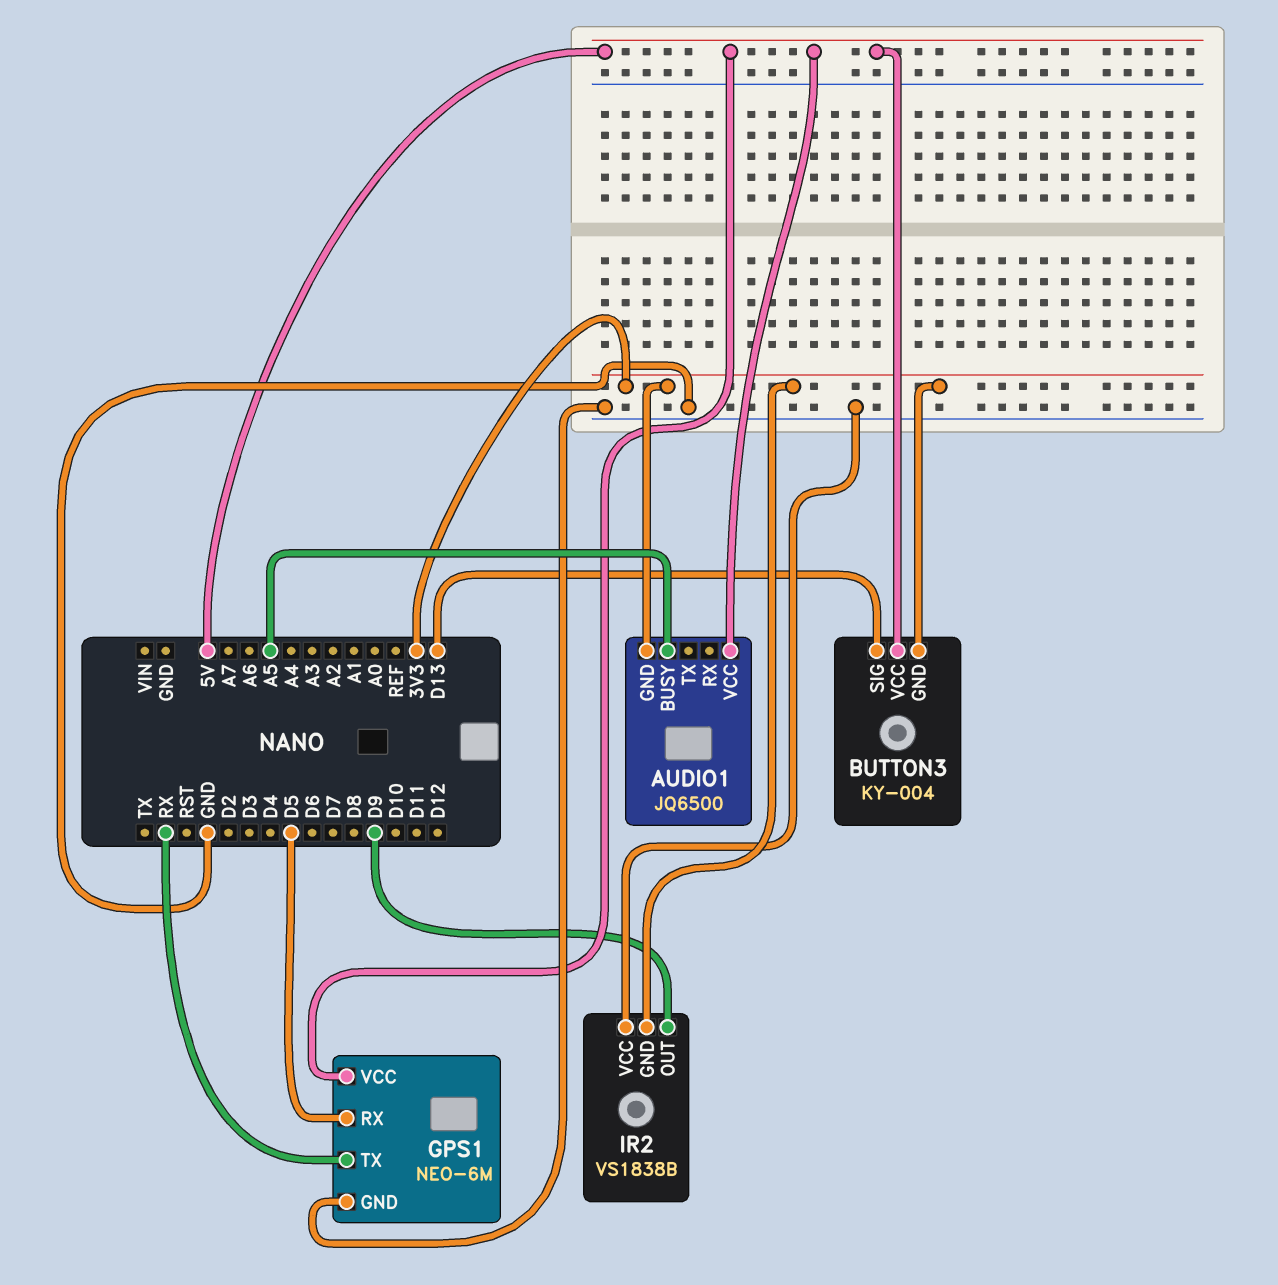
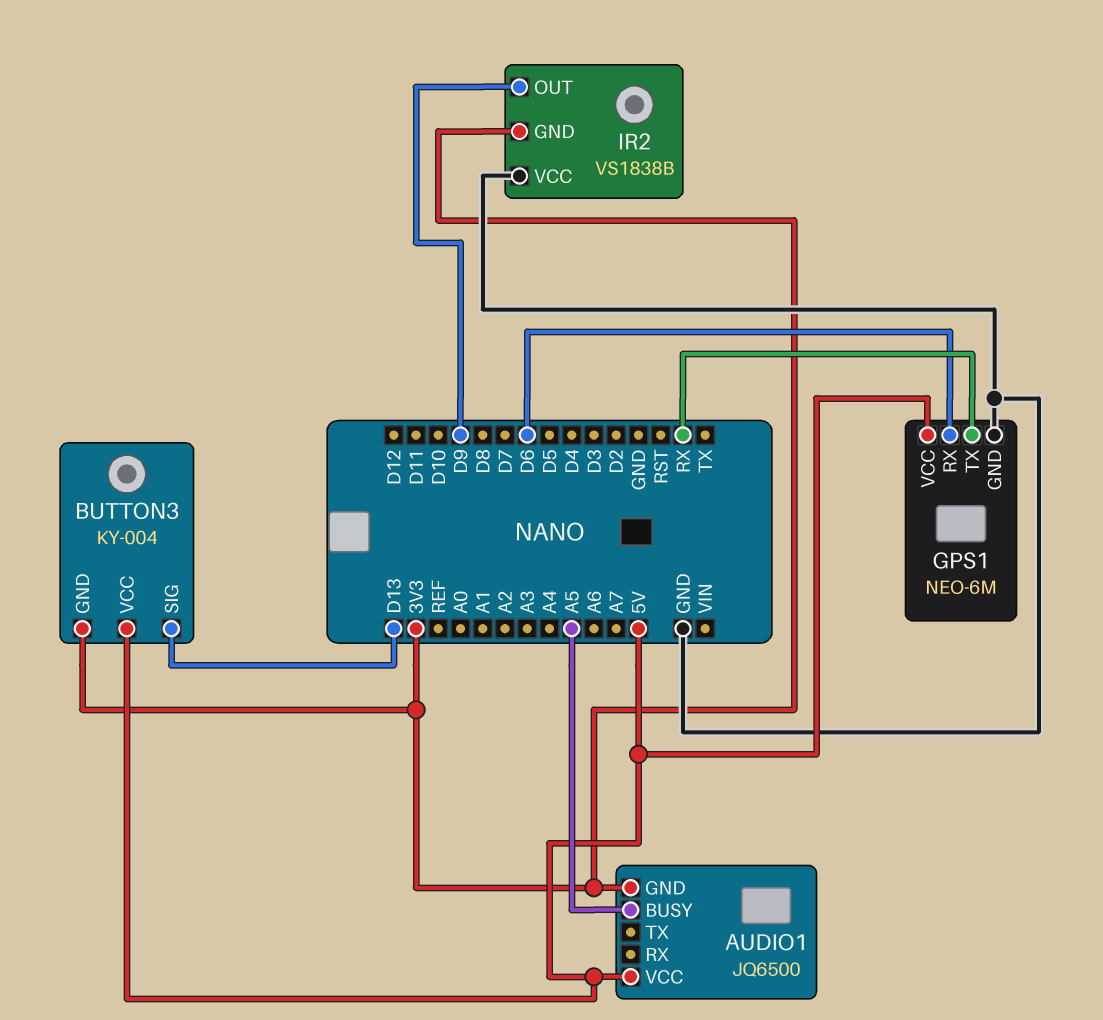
GPS1 pin RX: D5 -> D6

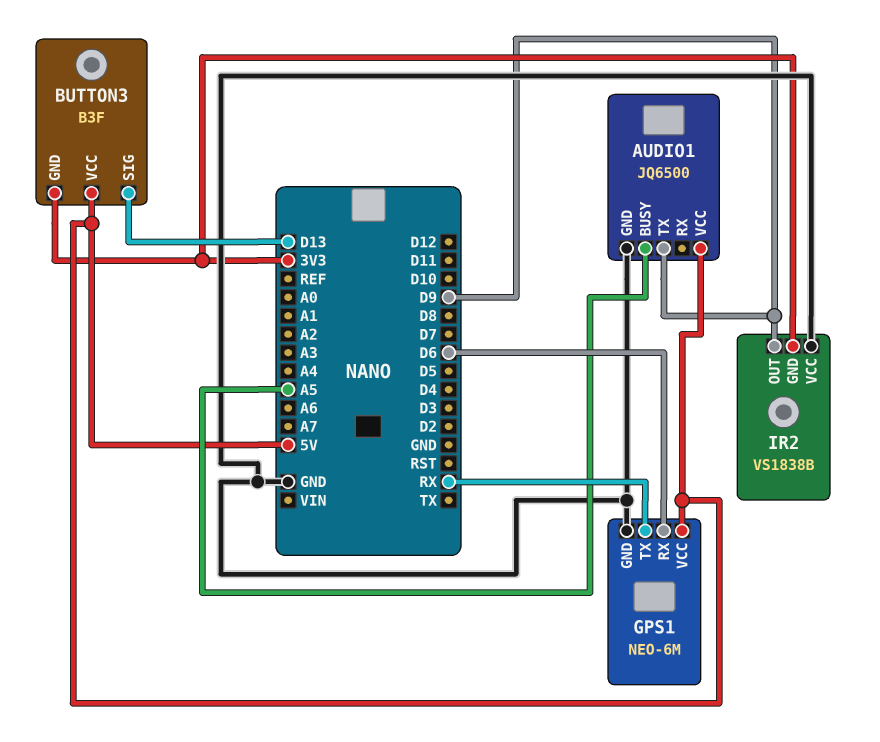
AUDIO1 pin GND: 3V3 -> GND
AUDIO1 pin TX: none -> D9
BUTTON3: KY-004 -> B3F

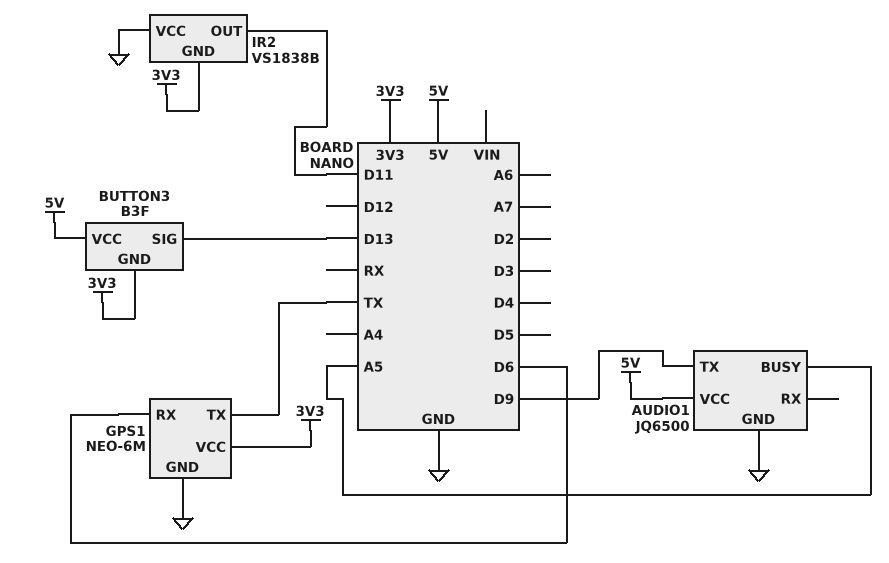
GPS1 pin TX: RX -> TX
GPS1 pin VCC: 5V -> 3V3
IR2 pin OUT: D9 -> D11

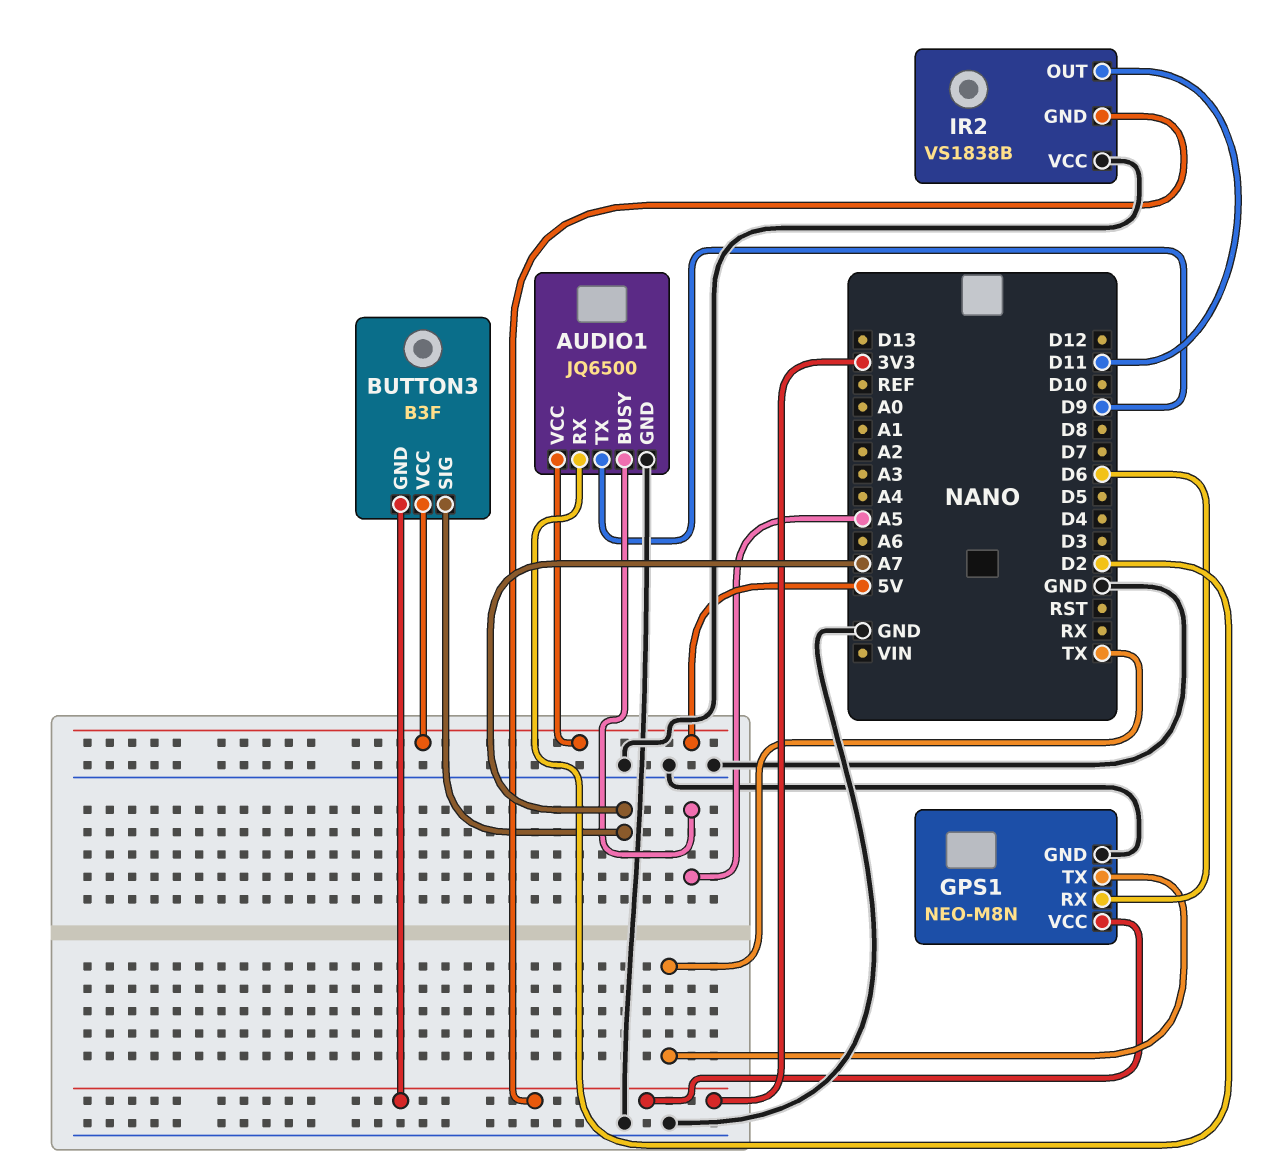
AUDIO1 pin RX: none -> D2
BUTTON3 pin SIG: D13 -> A7
GPS1: NEO-6M -> NEO-M8N

